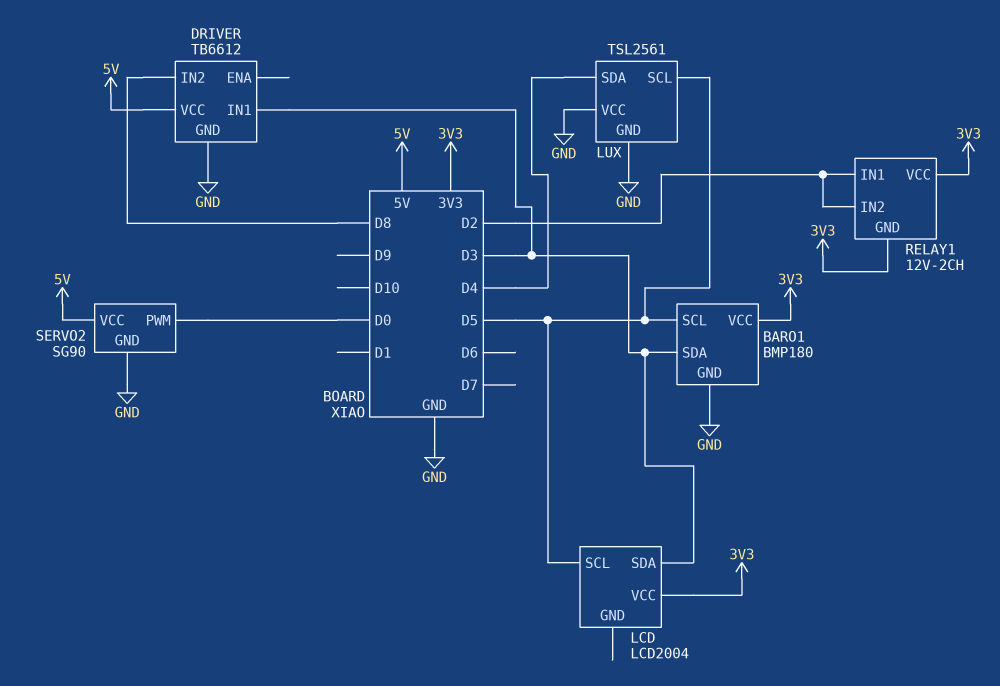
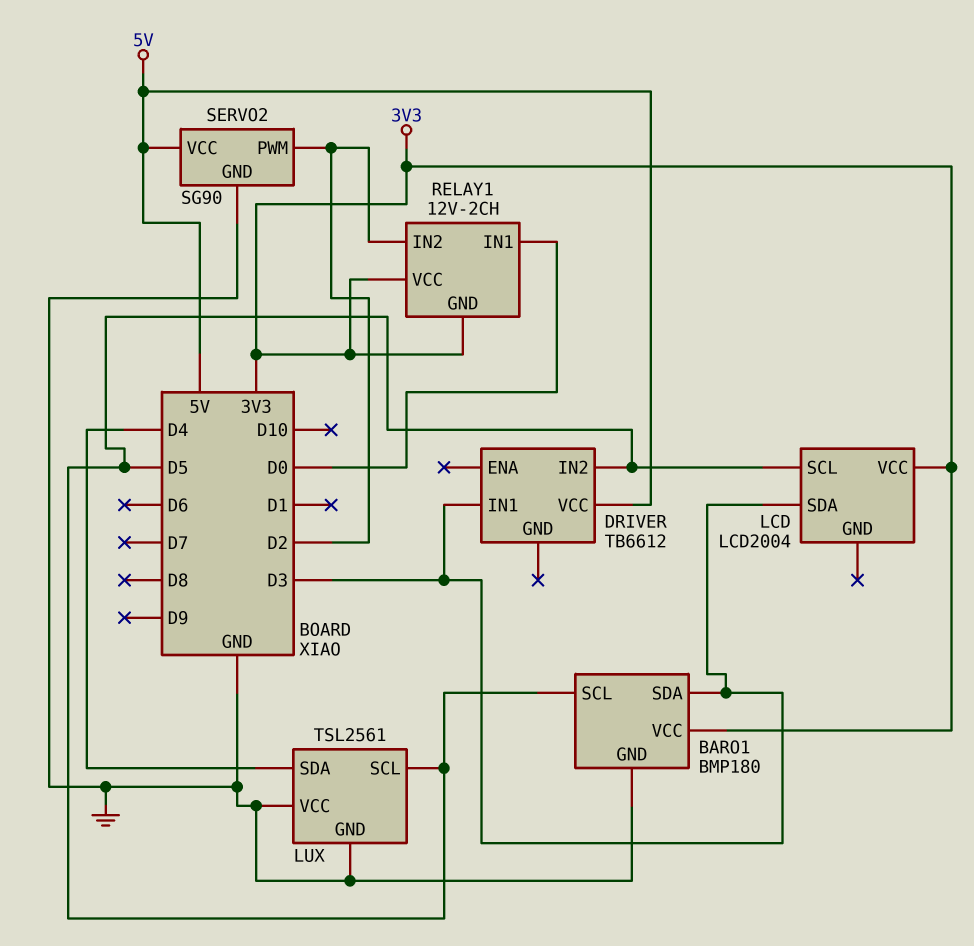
DRIVER pin GND: GND -> none
DRIVER pin IN2: D8 -> D5
RELAY1 pin IN1: D2 -> D0
SERVO2 pin PWM: D0 -> D2

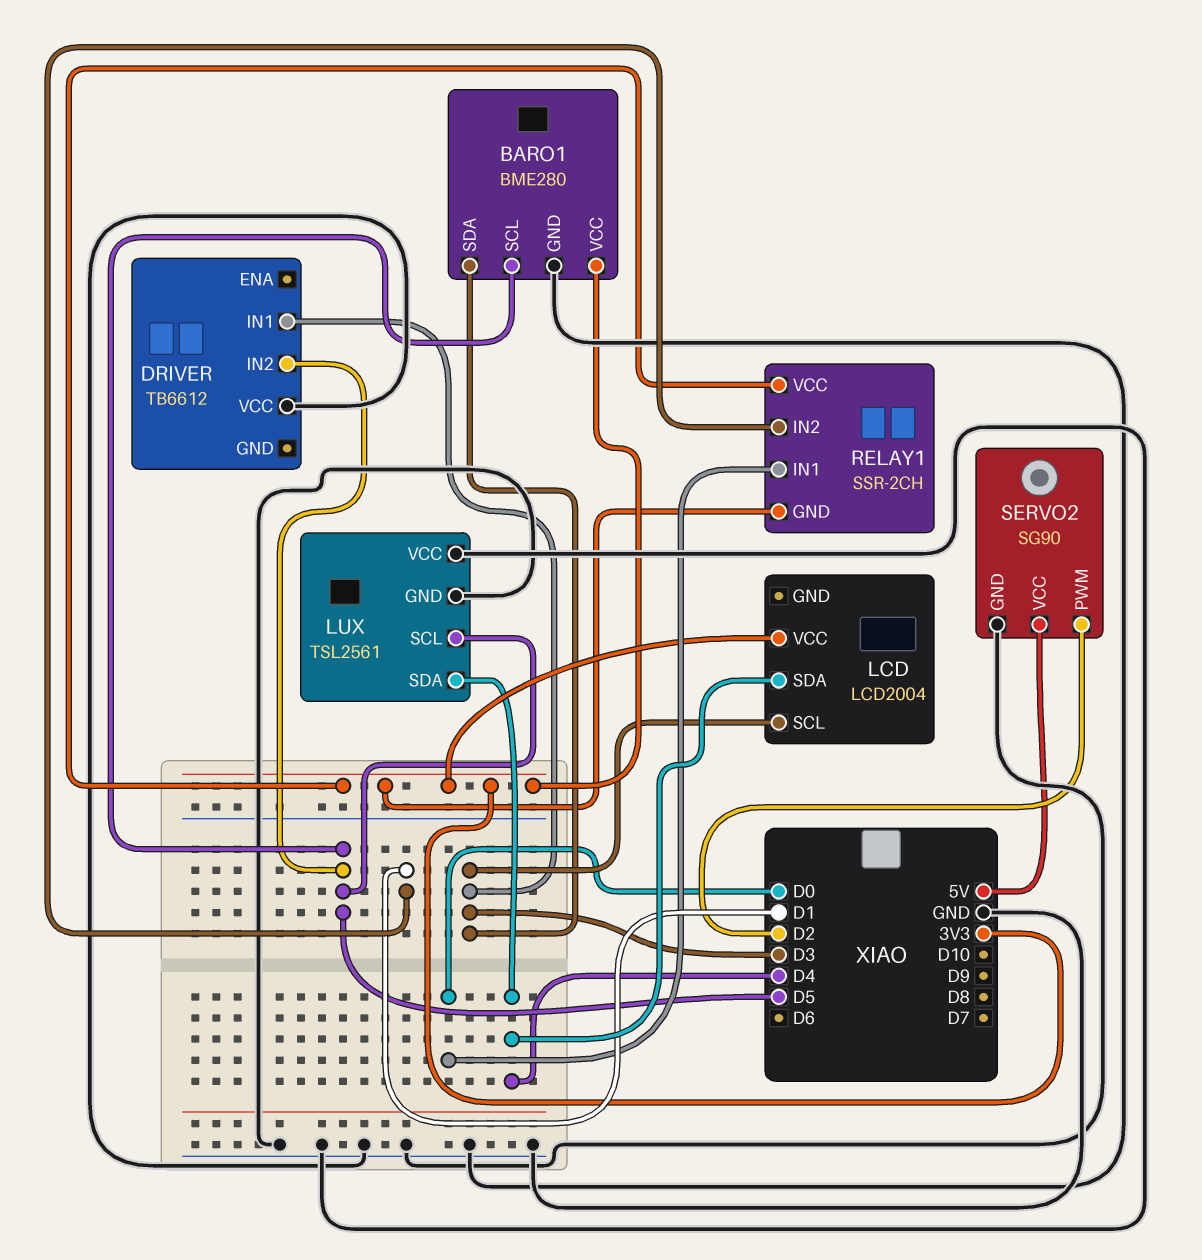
BARO1: BMP180 -> BME280
DRIVER pin VCC: 5V -> GND
LCD pin SCL: D5 -> D3
LCD pin SDA: D3 -> D4
RELAY1: 12V-2CH -> SSR-2CH
RELAY1 pin IN2: D2 -> D1

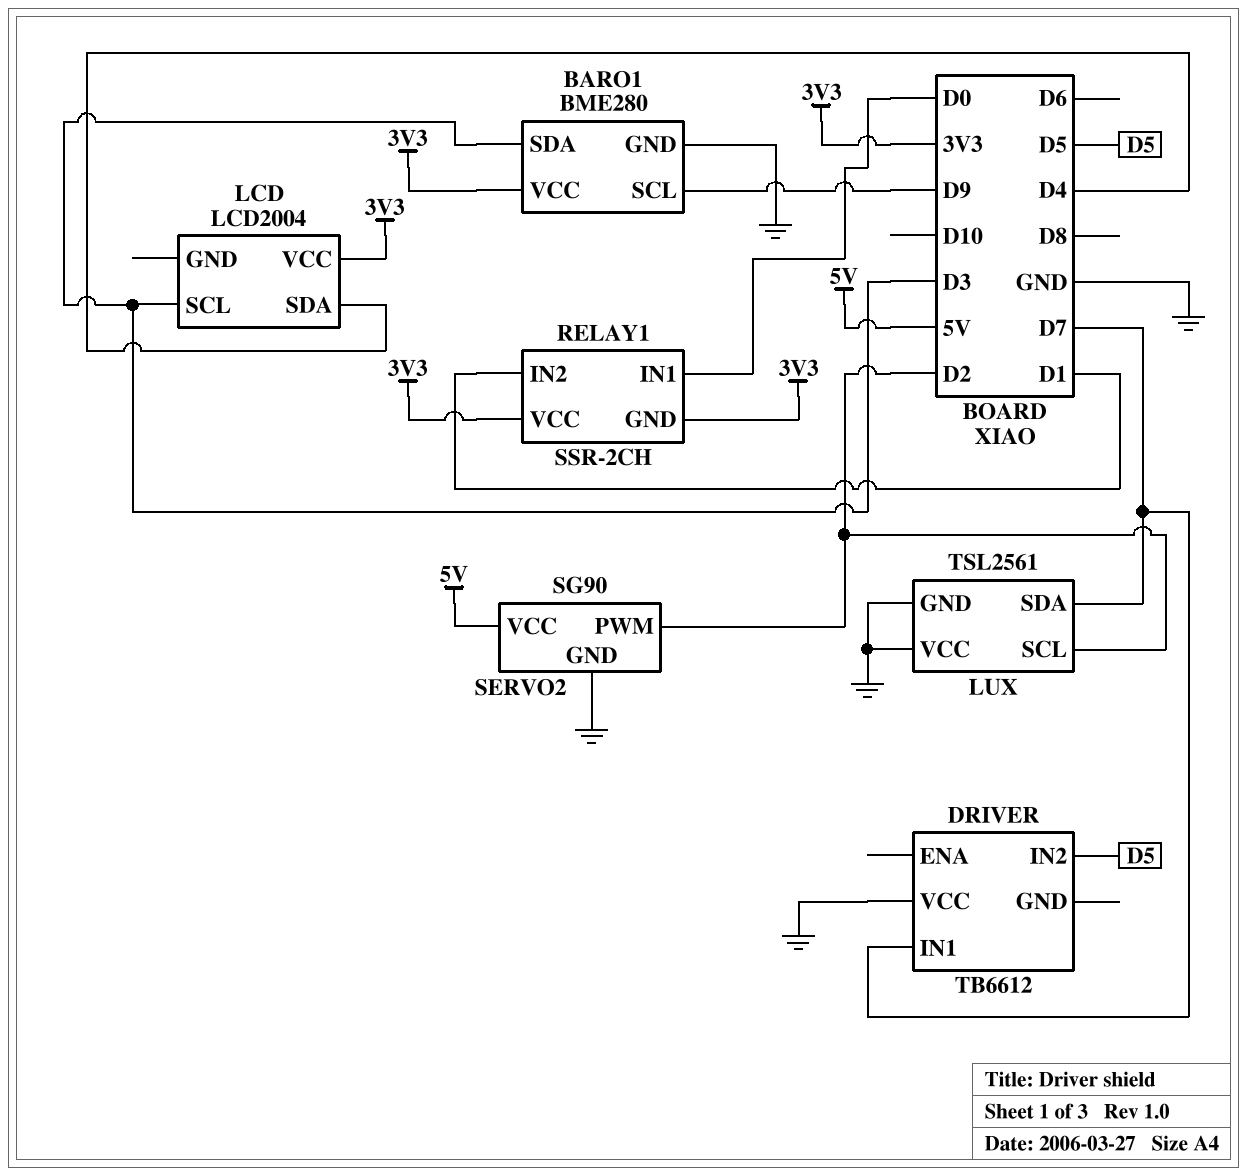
BARO1 pin SCL: D5 -> D9
DRIVER pin IN1: D3 -> D7
LUX pin SCL: D5 -> D2
LUX pin SDA: D4 -> D7

